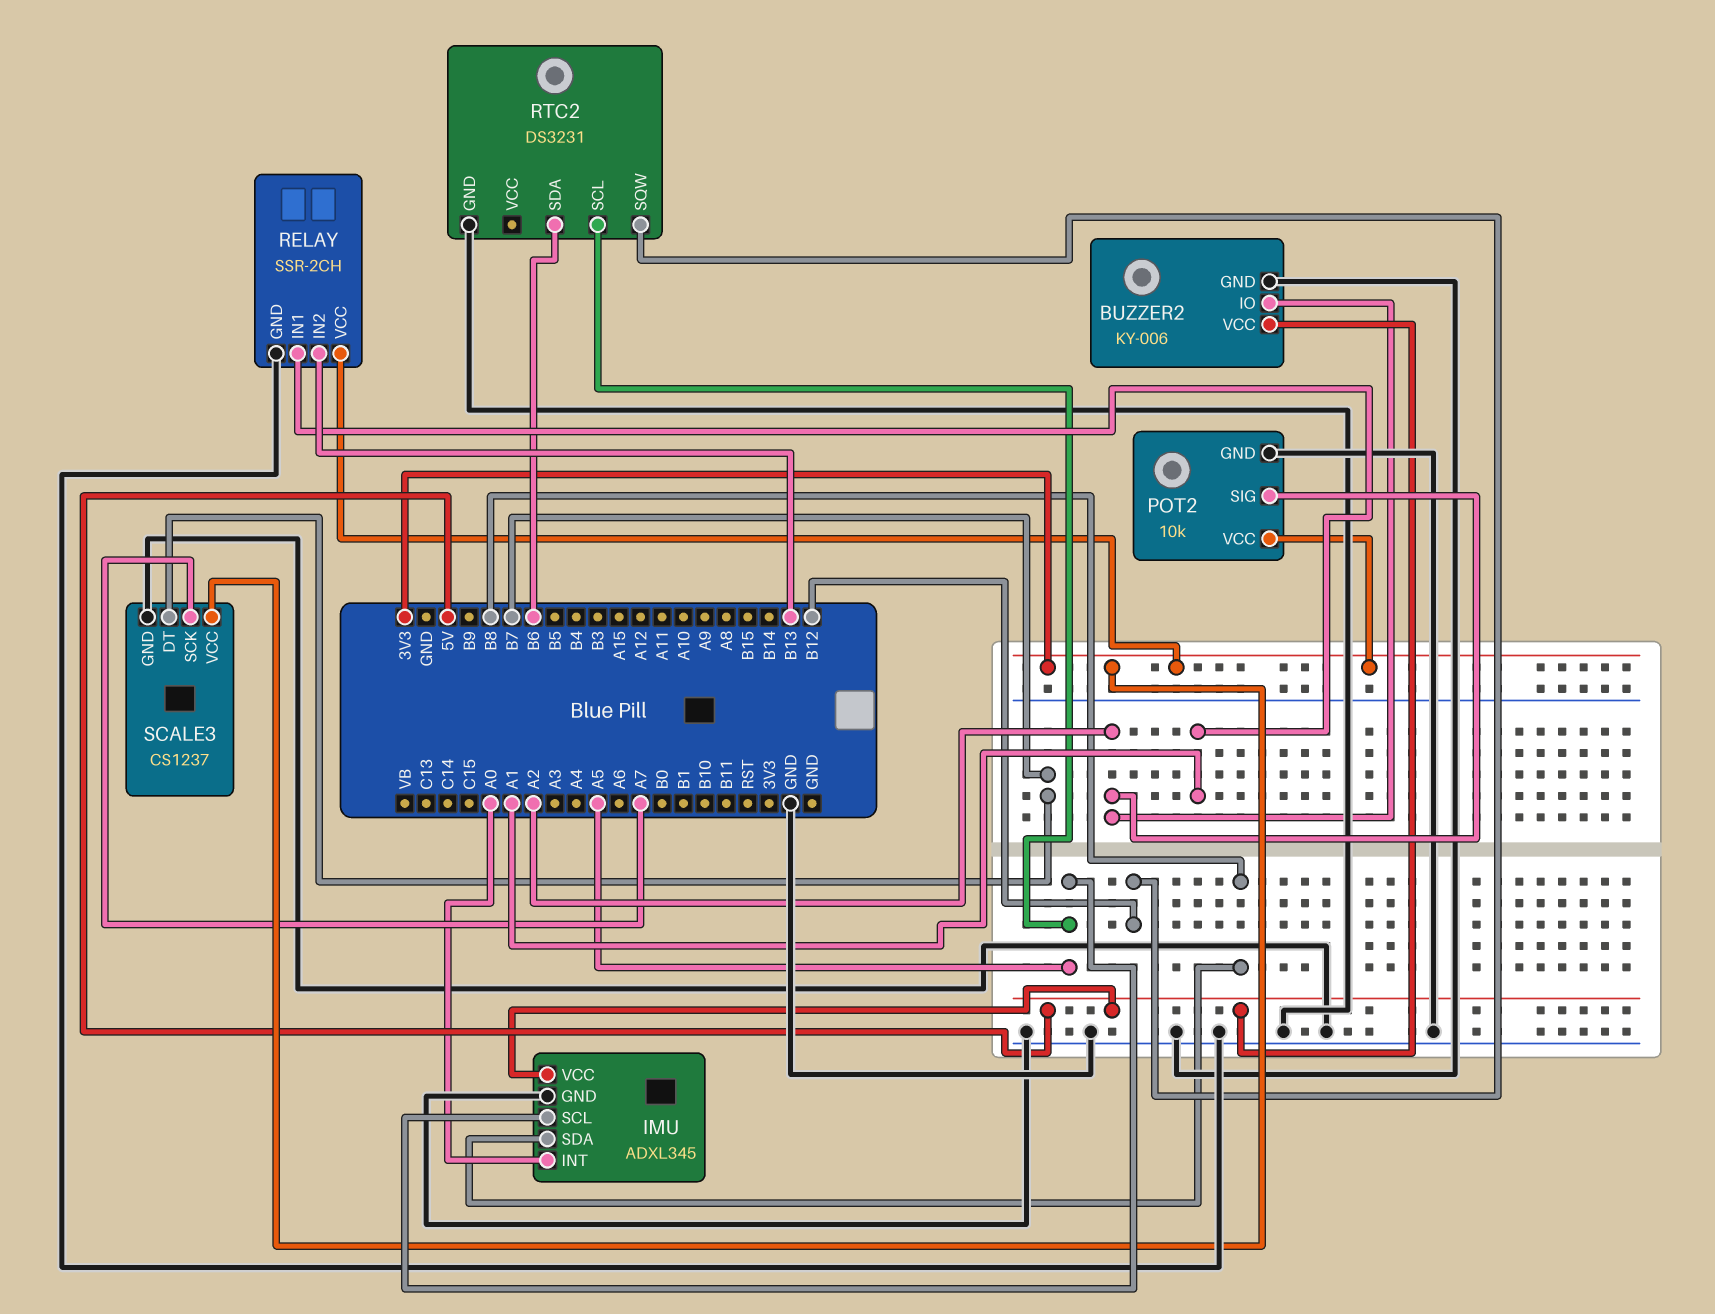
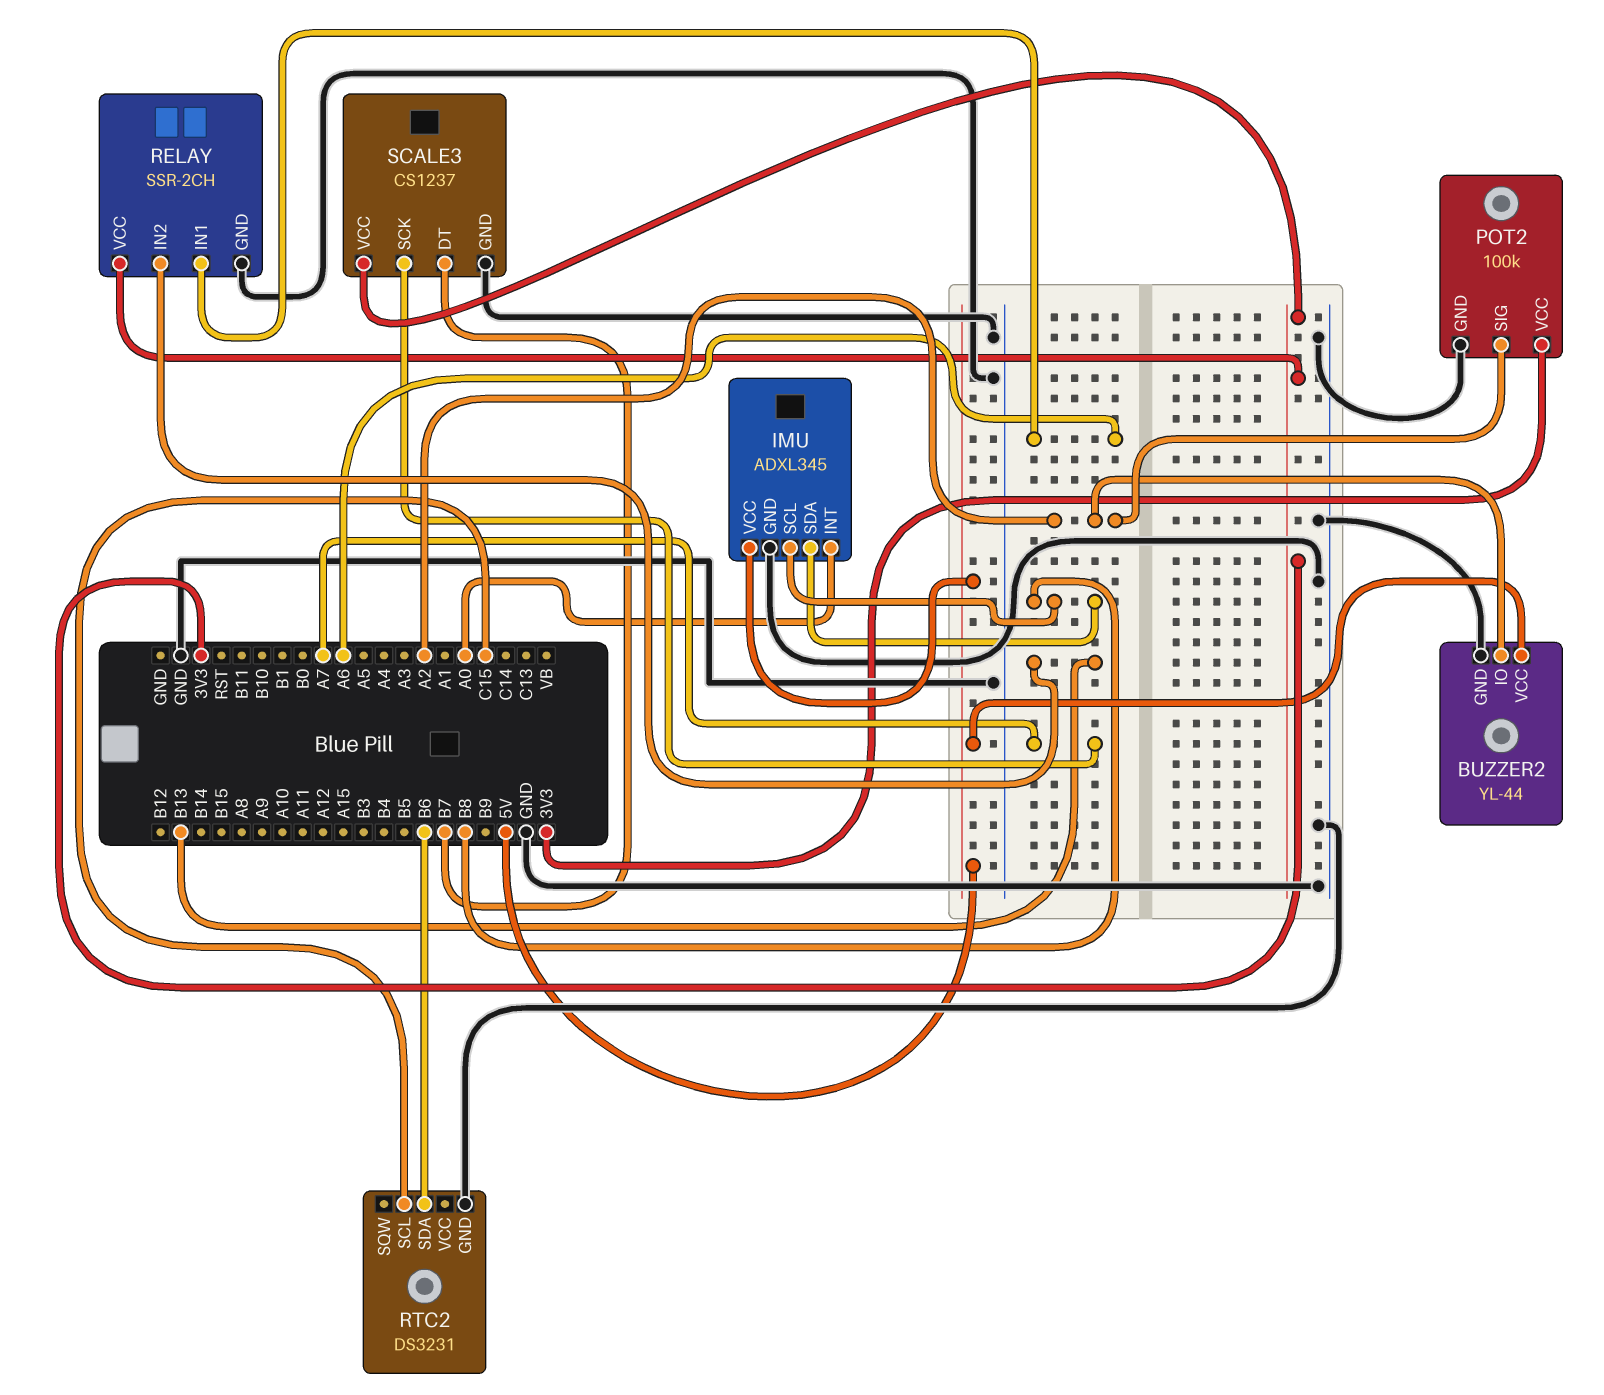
BUZZER2: KY-006 -> YL-44
IMU pin SCL: A5 -> B8
POT2: 10k -> 100k
RELAY pin IN1: A1 -> A6
RTC2 pin SCL: A5 -> C15
RTC2 pin SQW: B12 -> none

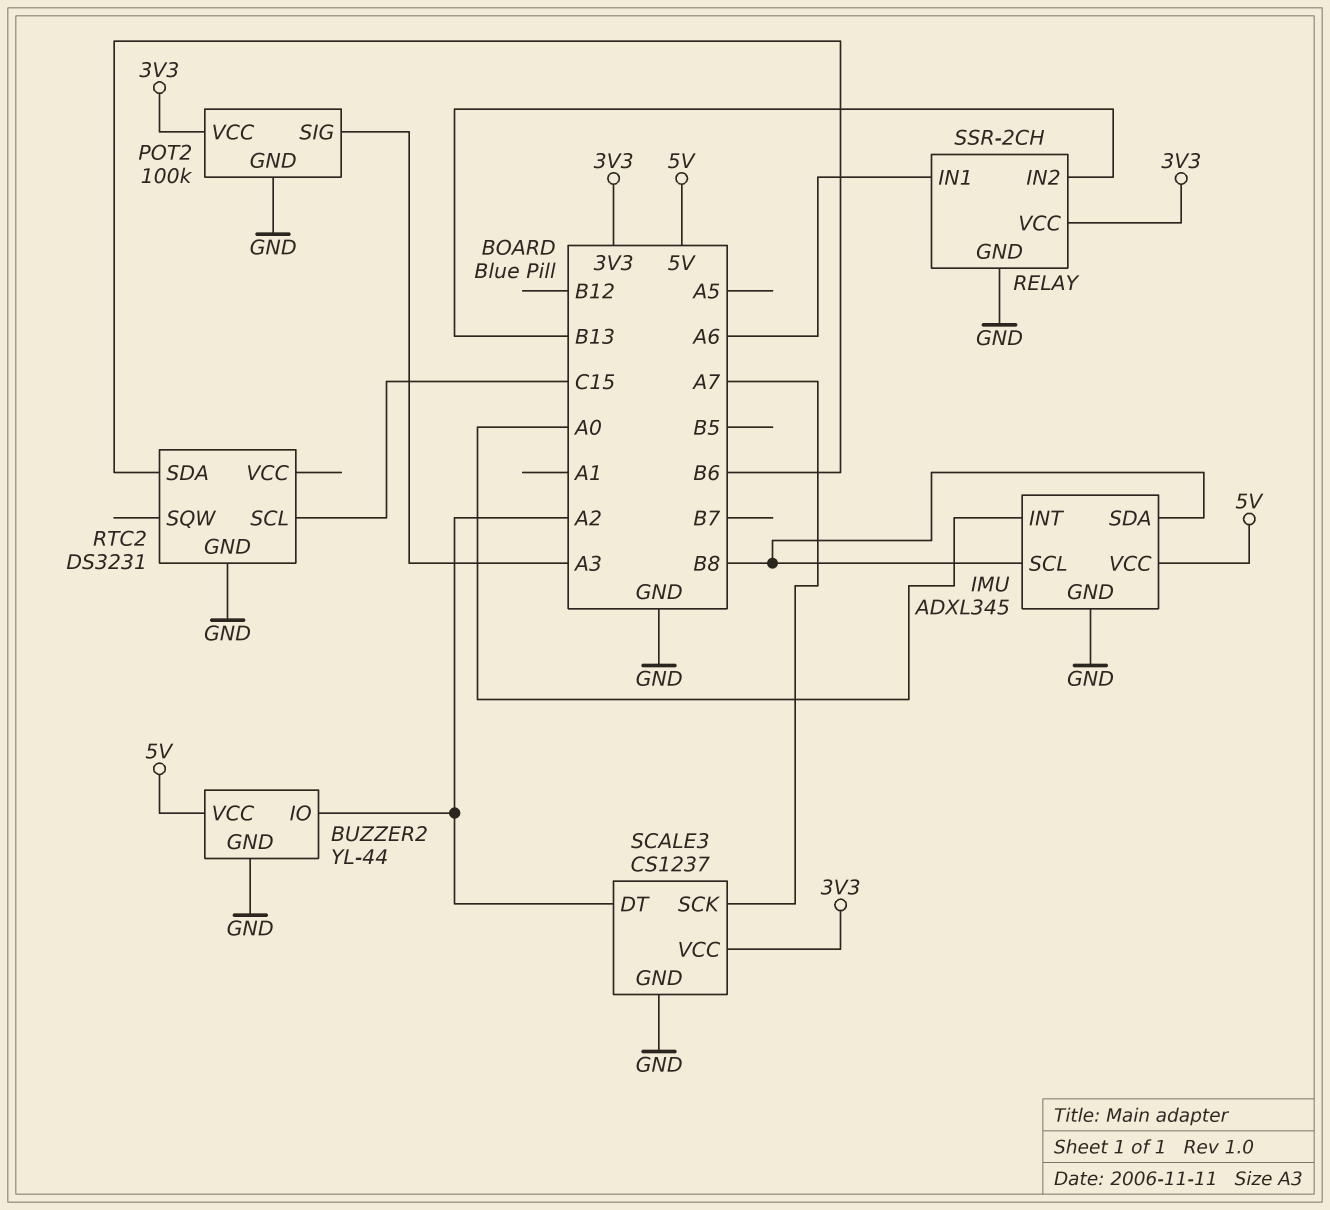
POT2 pin SIG: A2 -> A3
SCALE3 pin DT: B7 -> A2

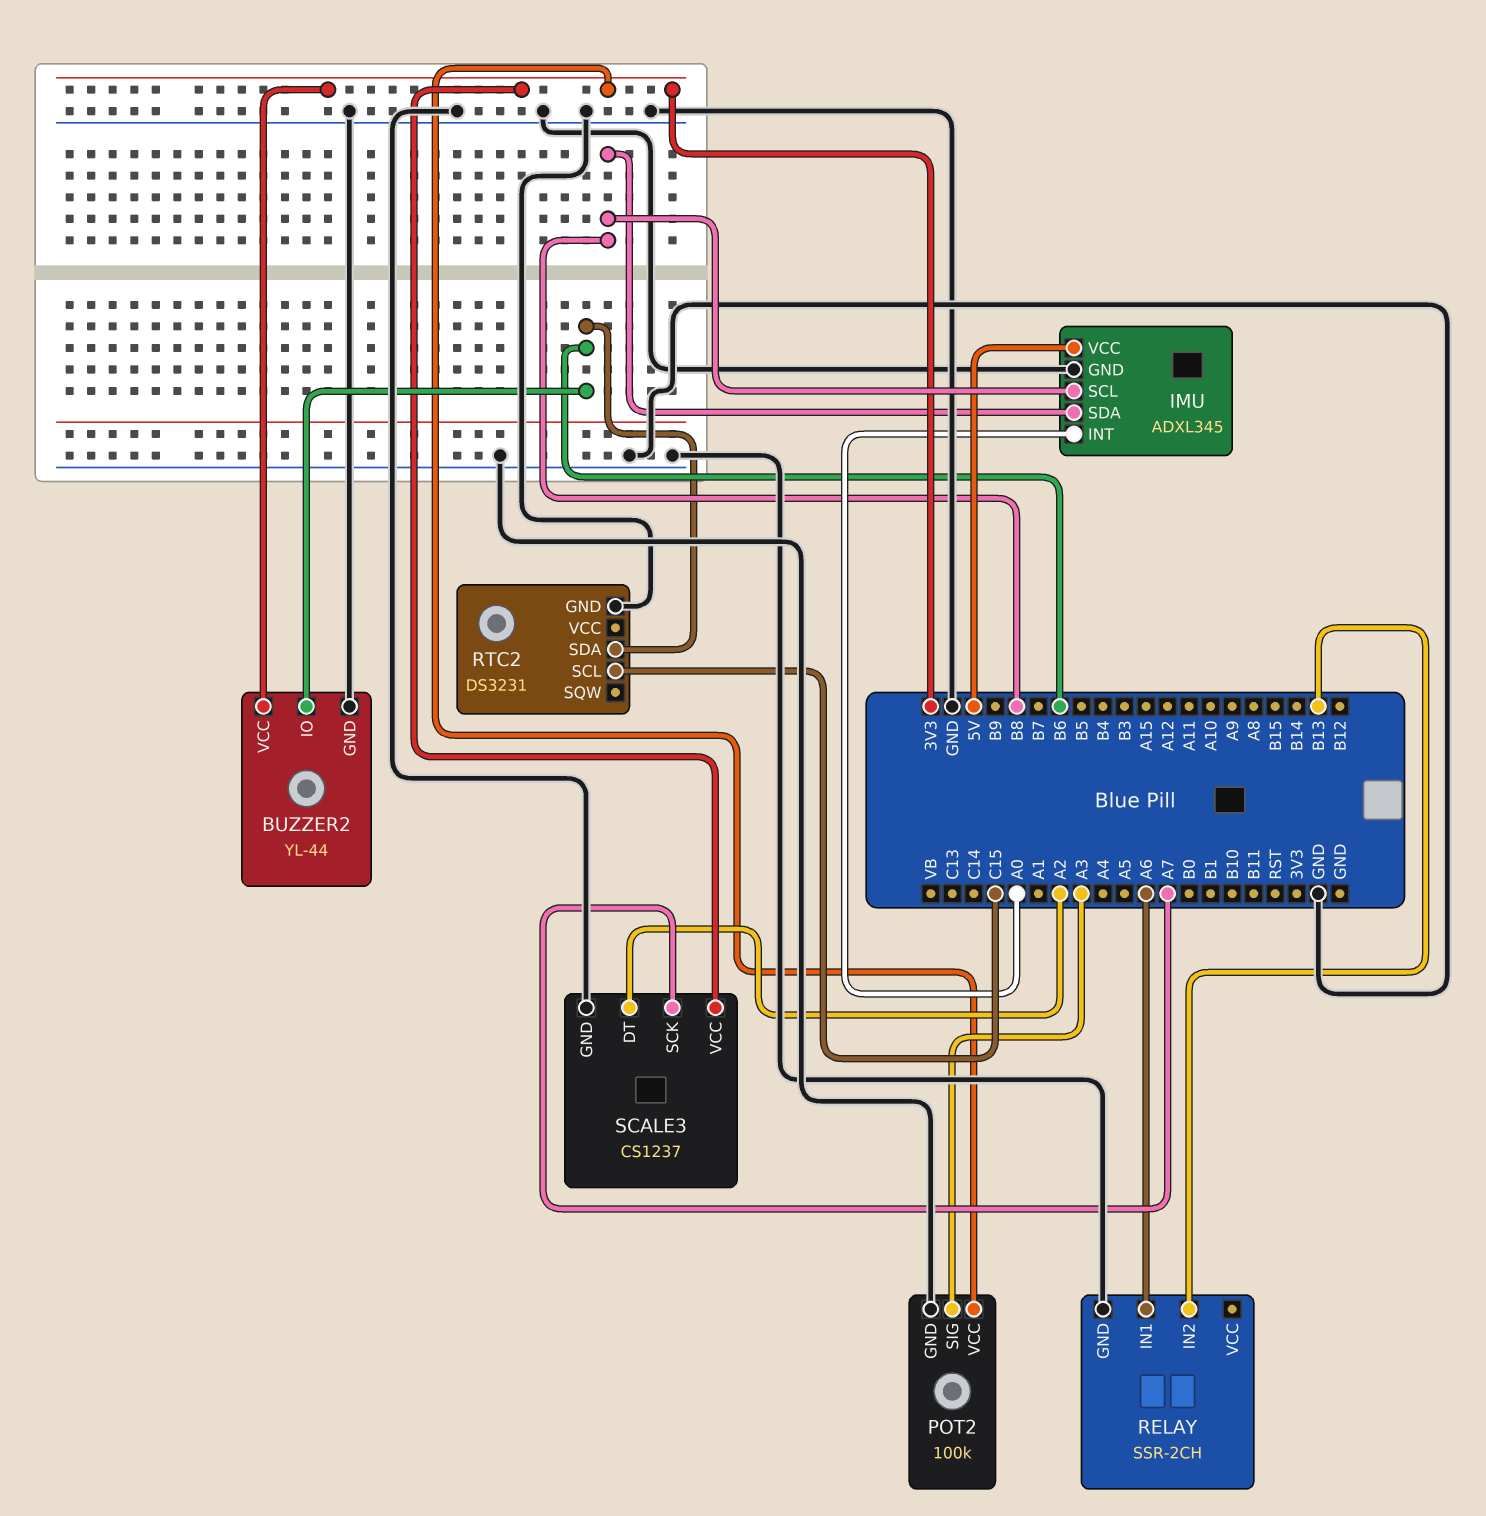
BUZZER2 pin IO: A2 -> B6
BUZZER2 pin VCC: 5V -> 3V3
RELAY pin VCC: 3V3 -> none

